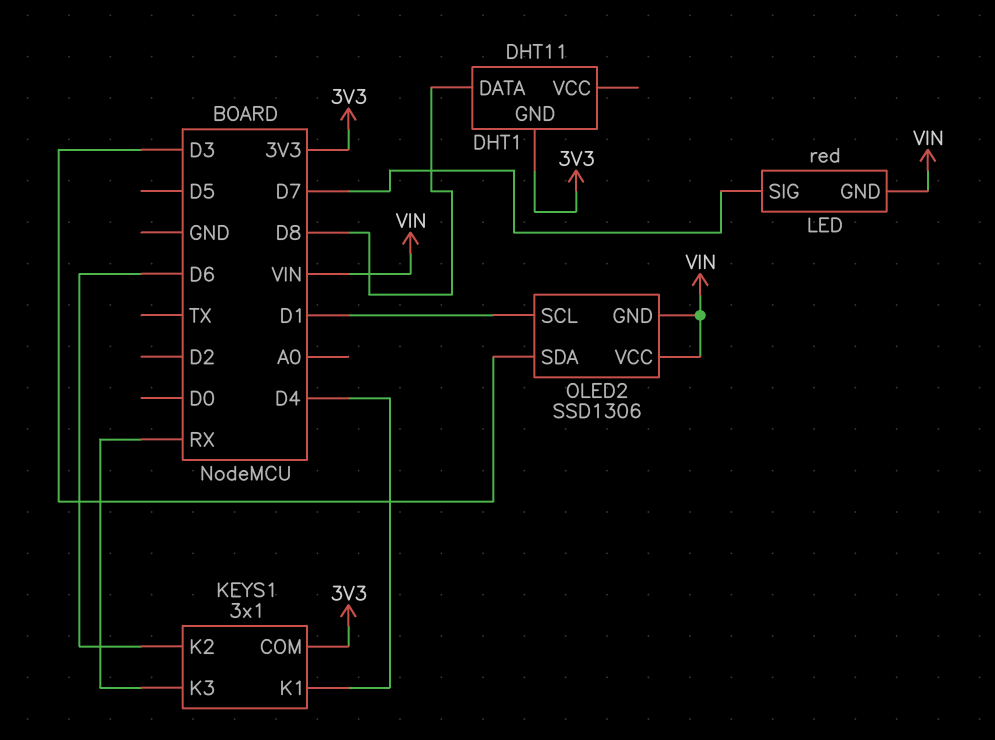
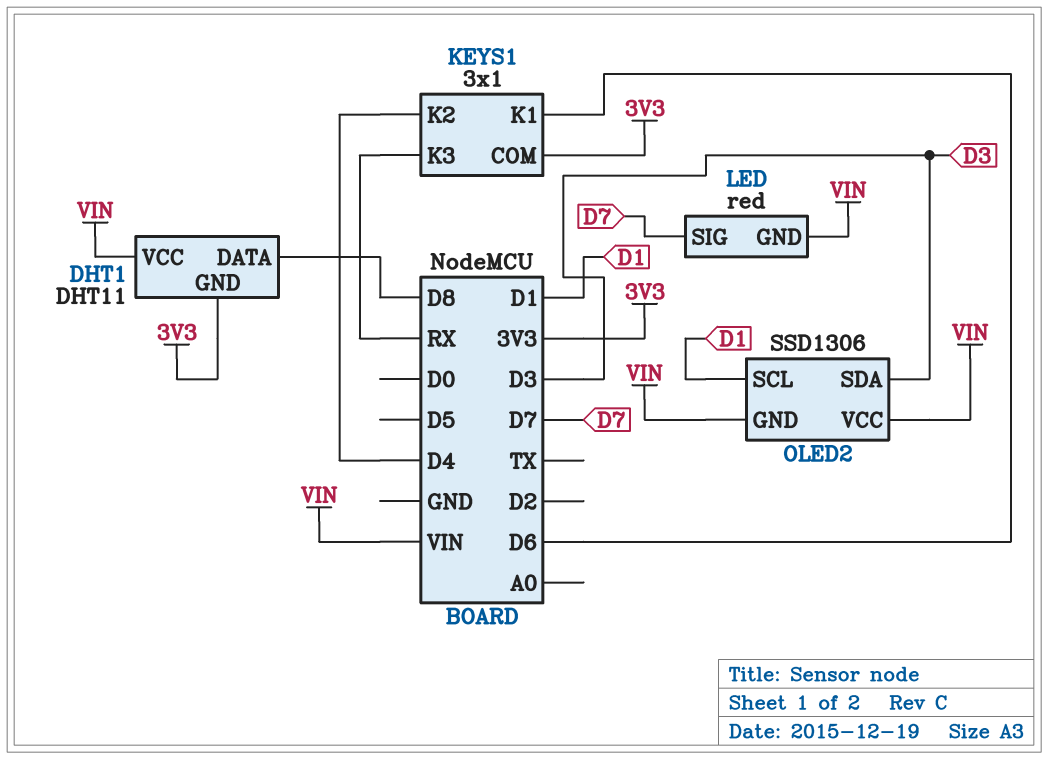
DHT1 pin VCC: none -> VIN
KEYS1 pin K1: D4 -> D6
KEYS1 pin K2: D6 -> D4

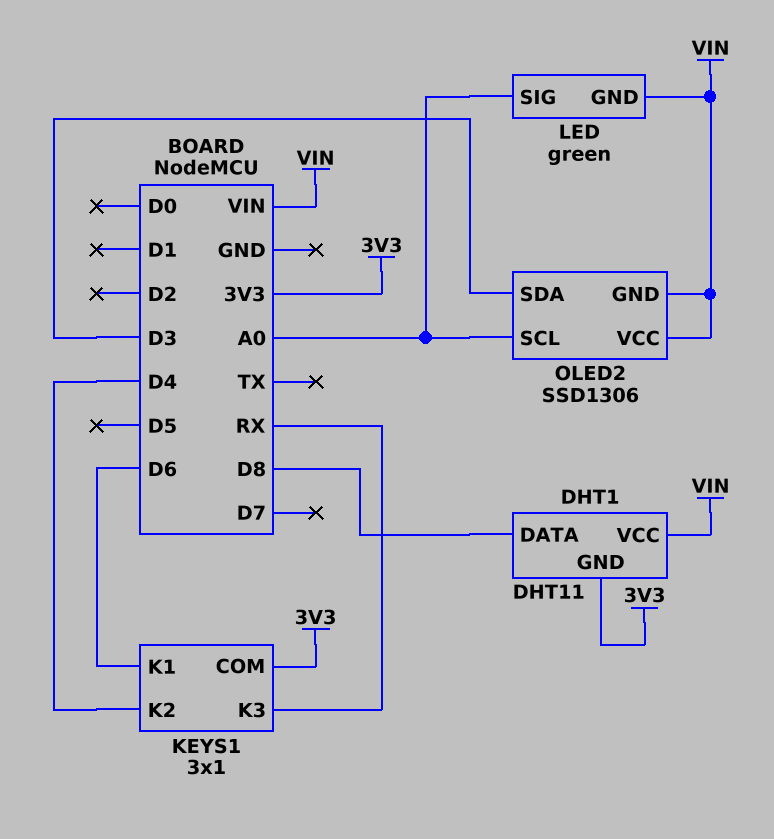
LED: red -> green
LED pin SIG: D7 -> A0
OLED2 pin SCL: D1 -> A0

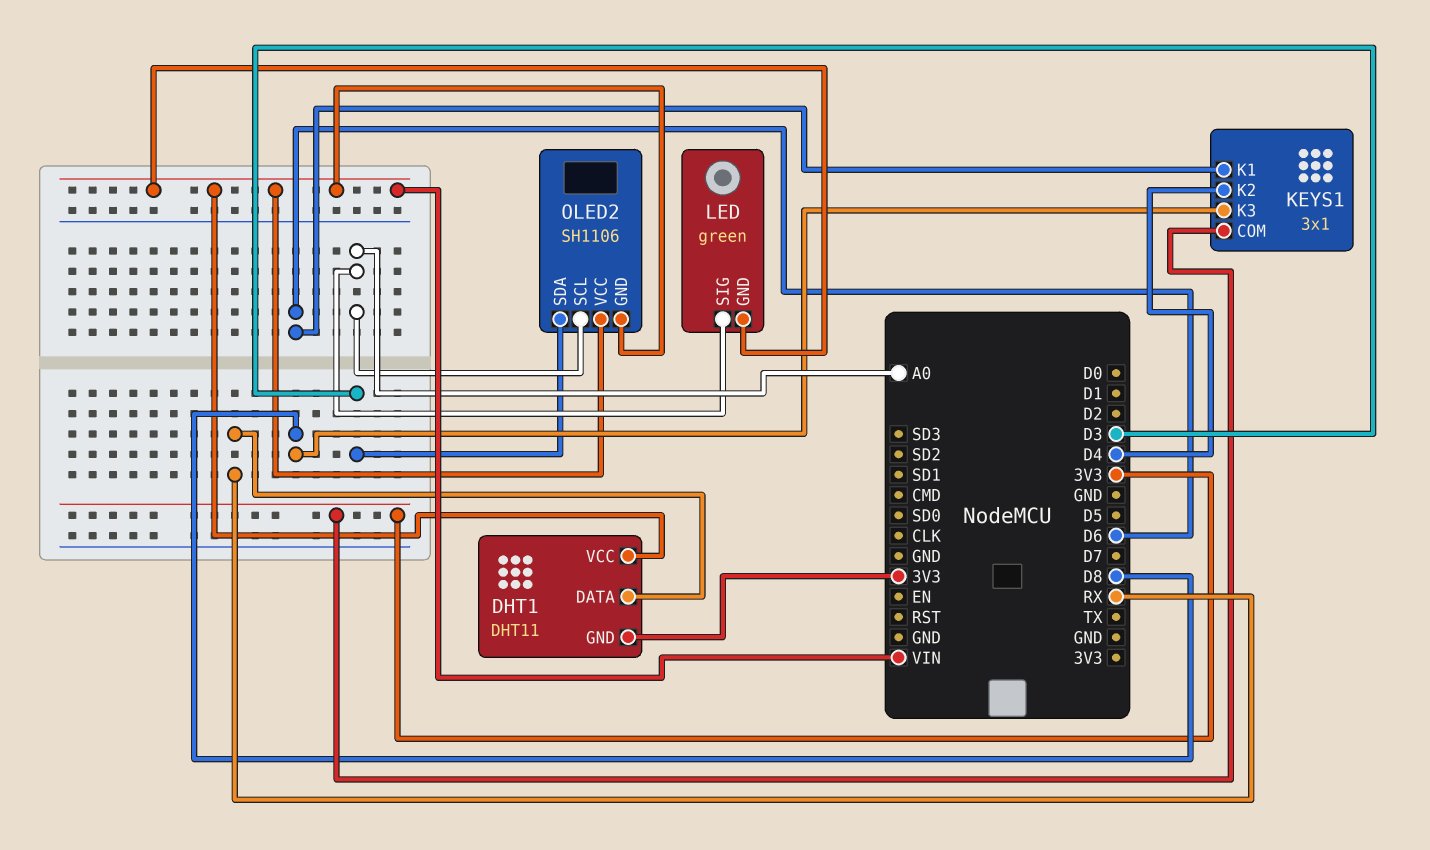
DHT1 pin DATA: D8 -> RX
KEYS1 pin K3: RX -> D8
OLED2: SSD1306 -> SH1106

